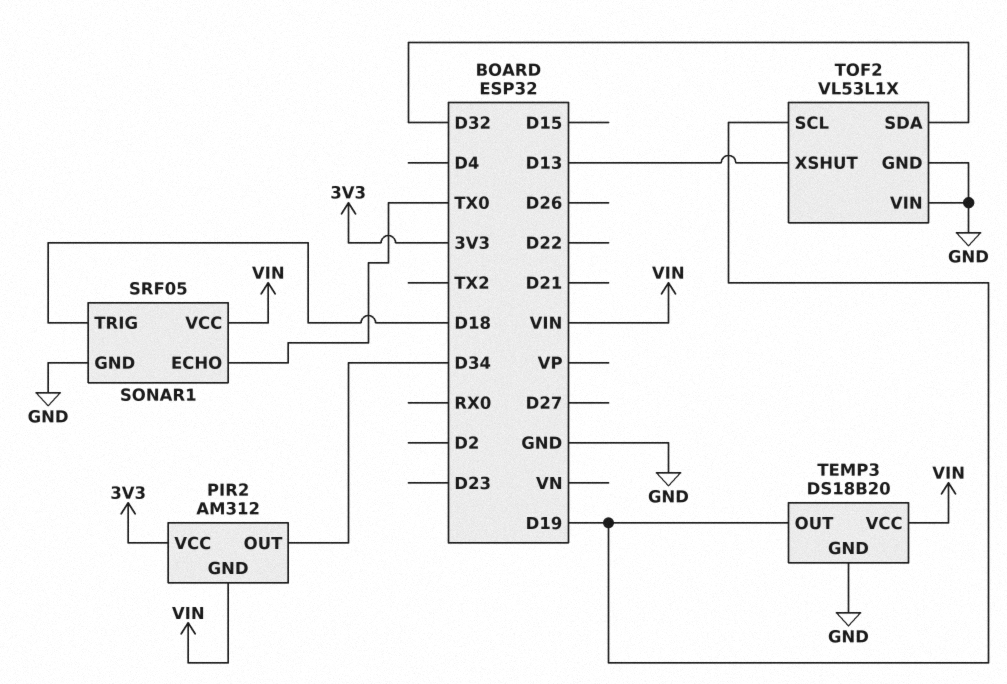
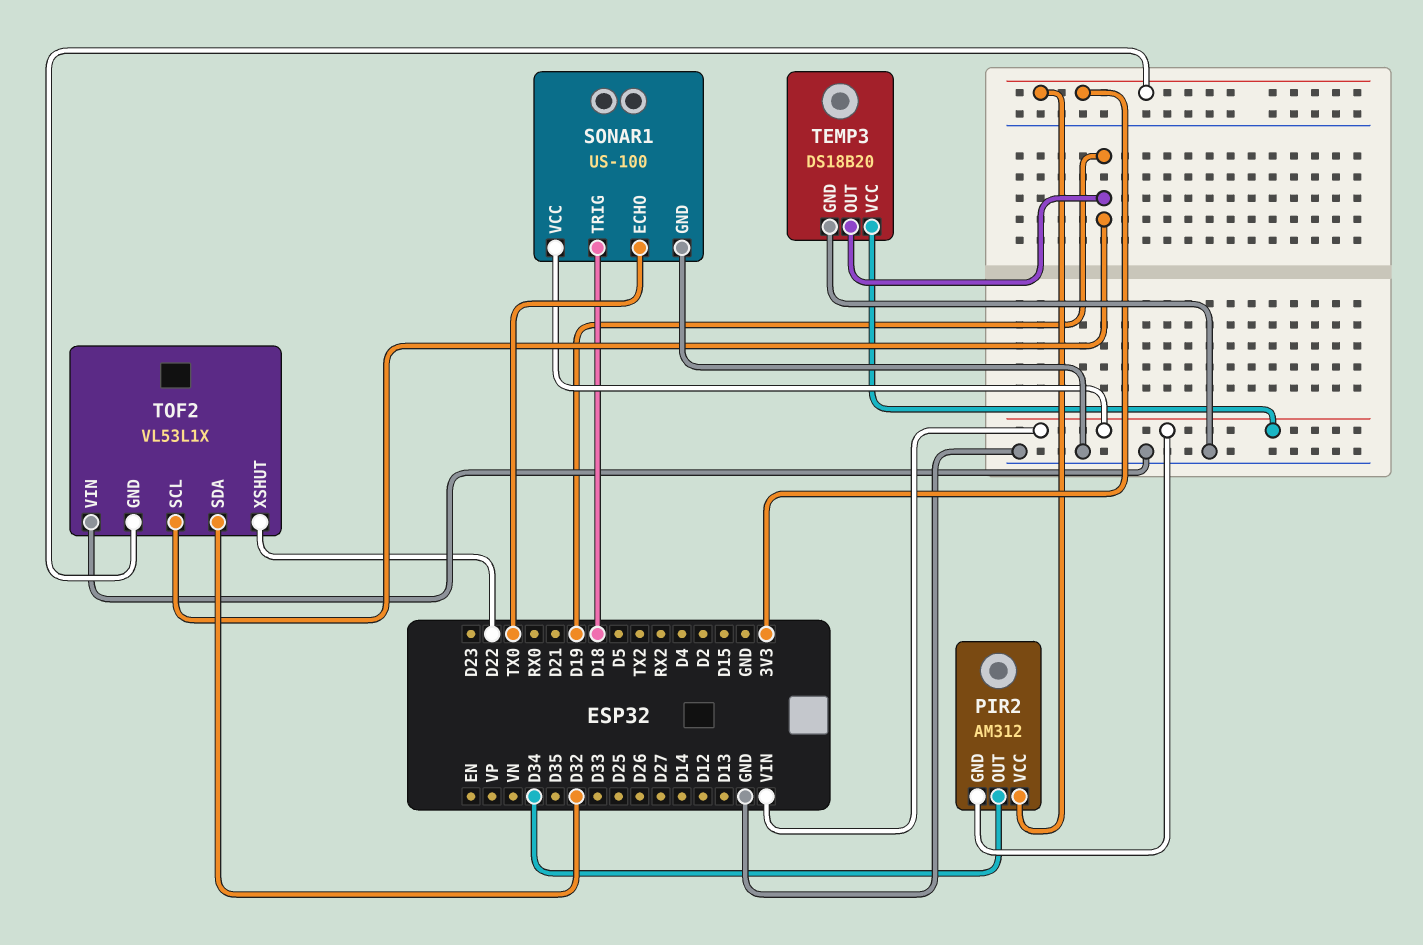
SONAR1: SRF05 -> US-100
TOF2 pin GND: GND -> 3V3
TOF2 pin XSHUT: D13 -> D22

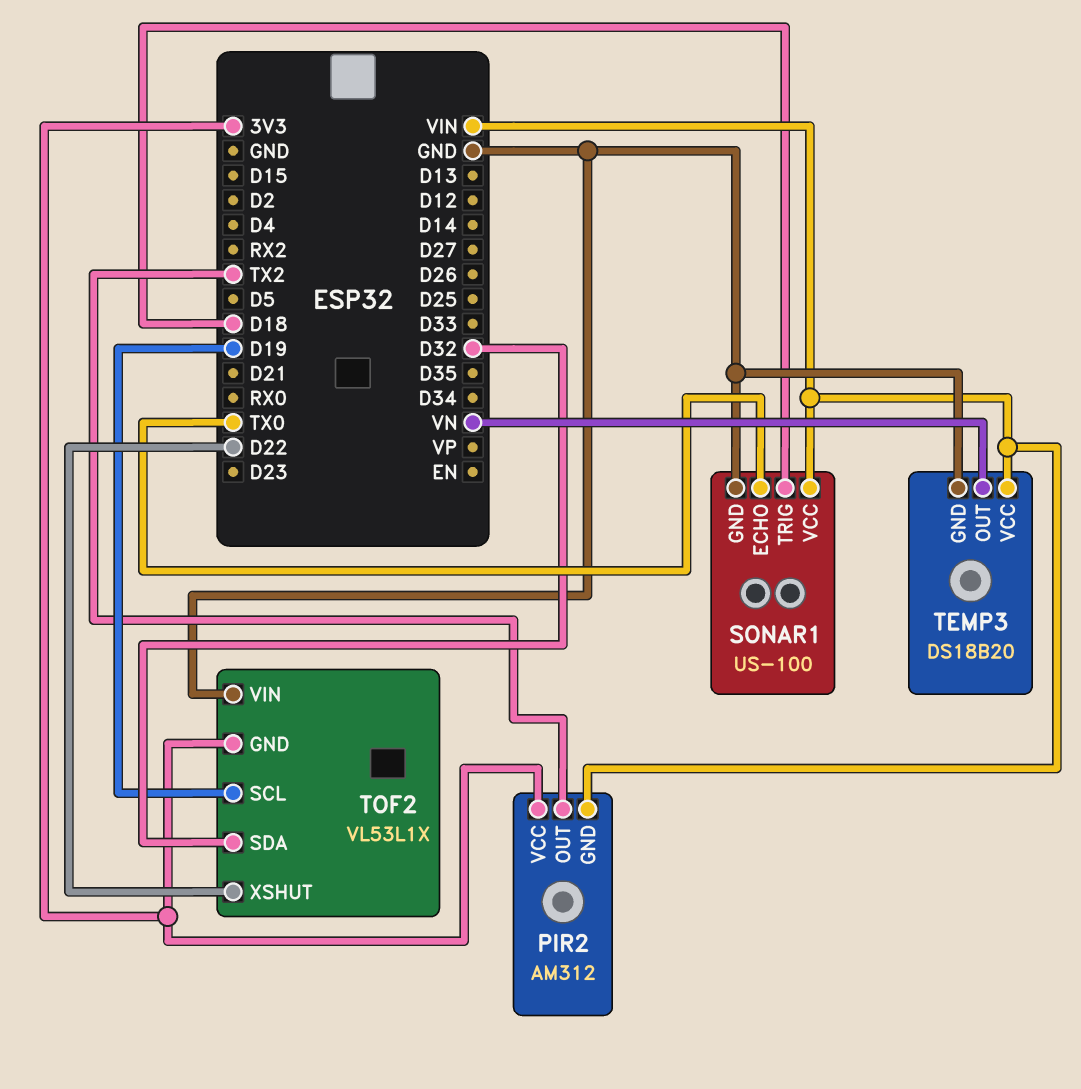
PIR2 pin OUT: D34 -> TX2
TEMP3 pin OUT: D19 -> VN

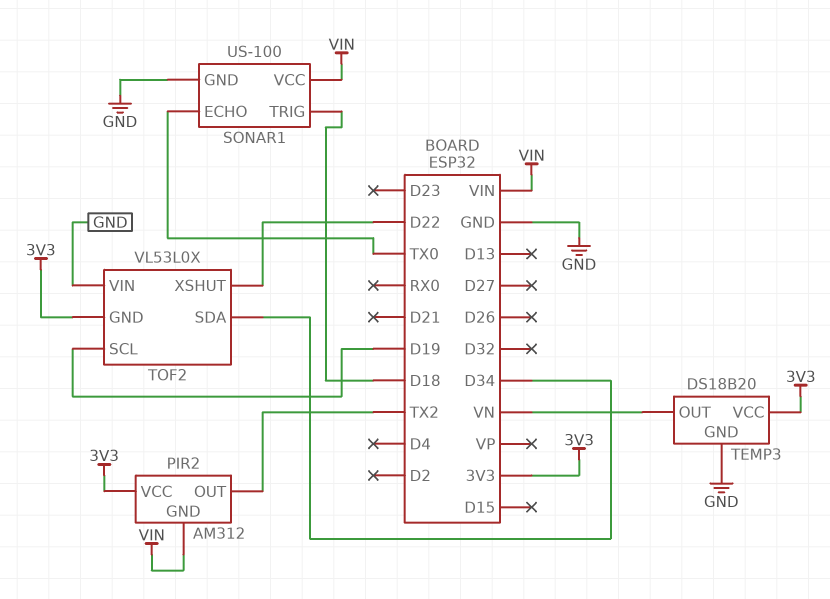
TEMP3 pin VCC: VIN -> 3V3
TOF2: VL53L1X -> VL53L0X
TOF2 pin SDA: D32 -> D34

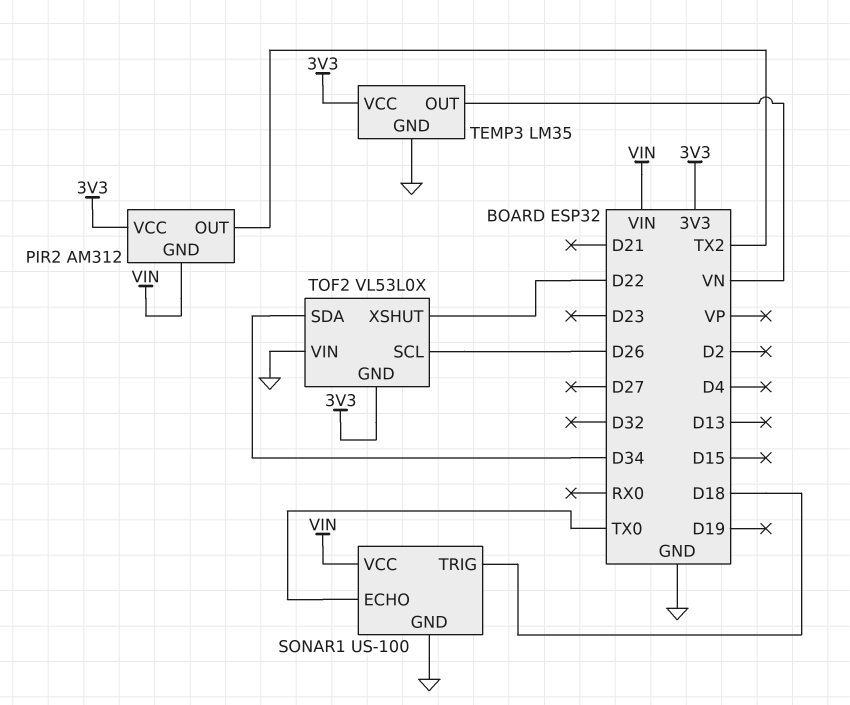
TEMP3: DS18B20 -> LM35
TOF2 pin SCL: D19 -> D26

